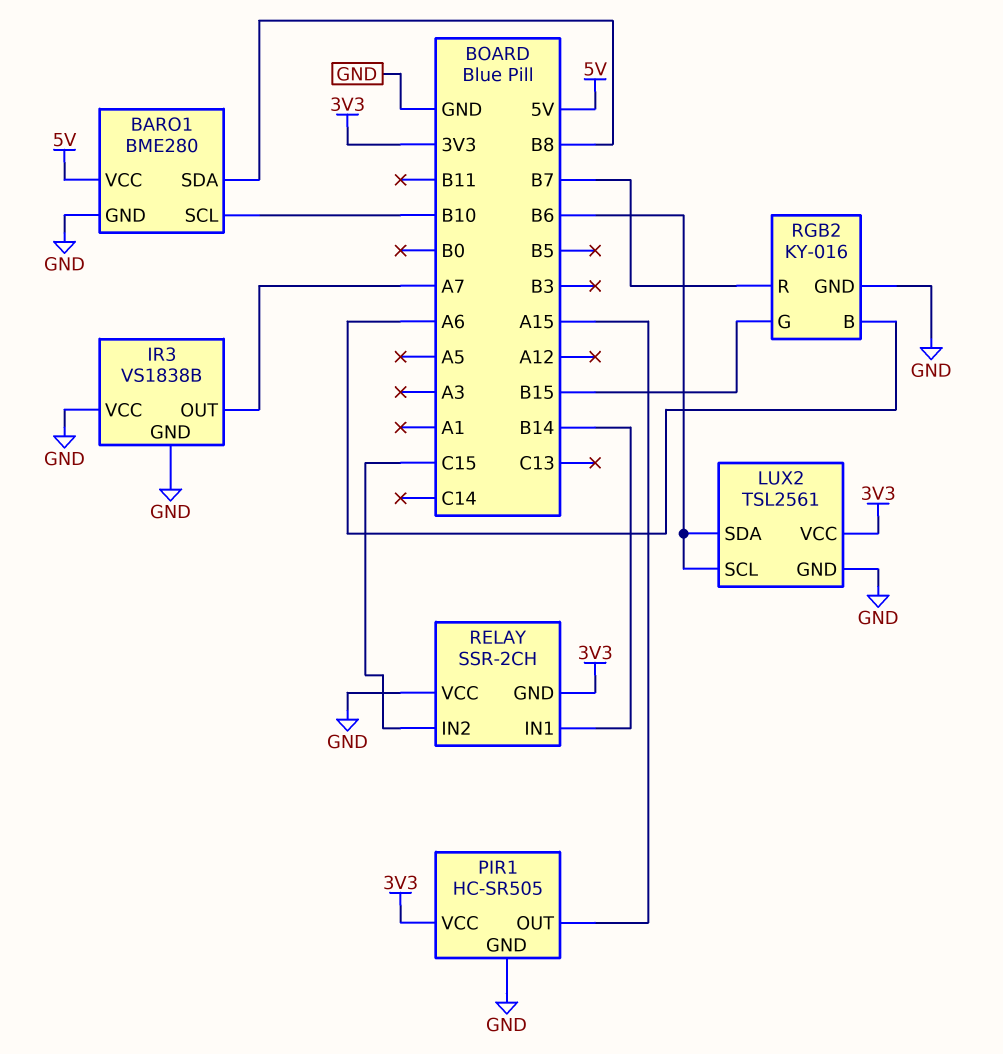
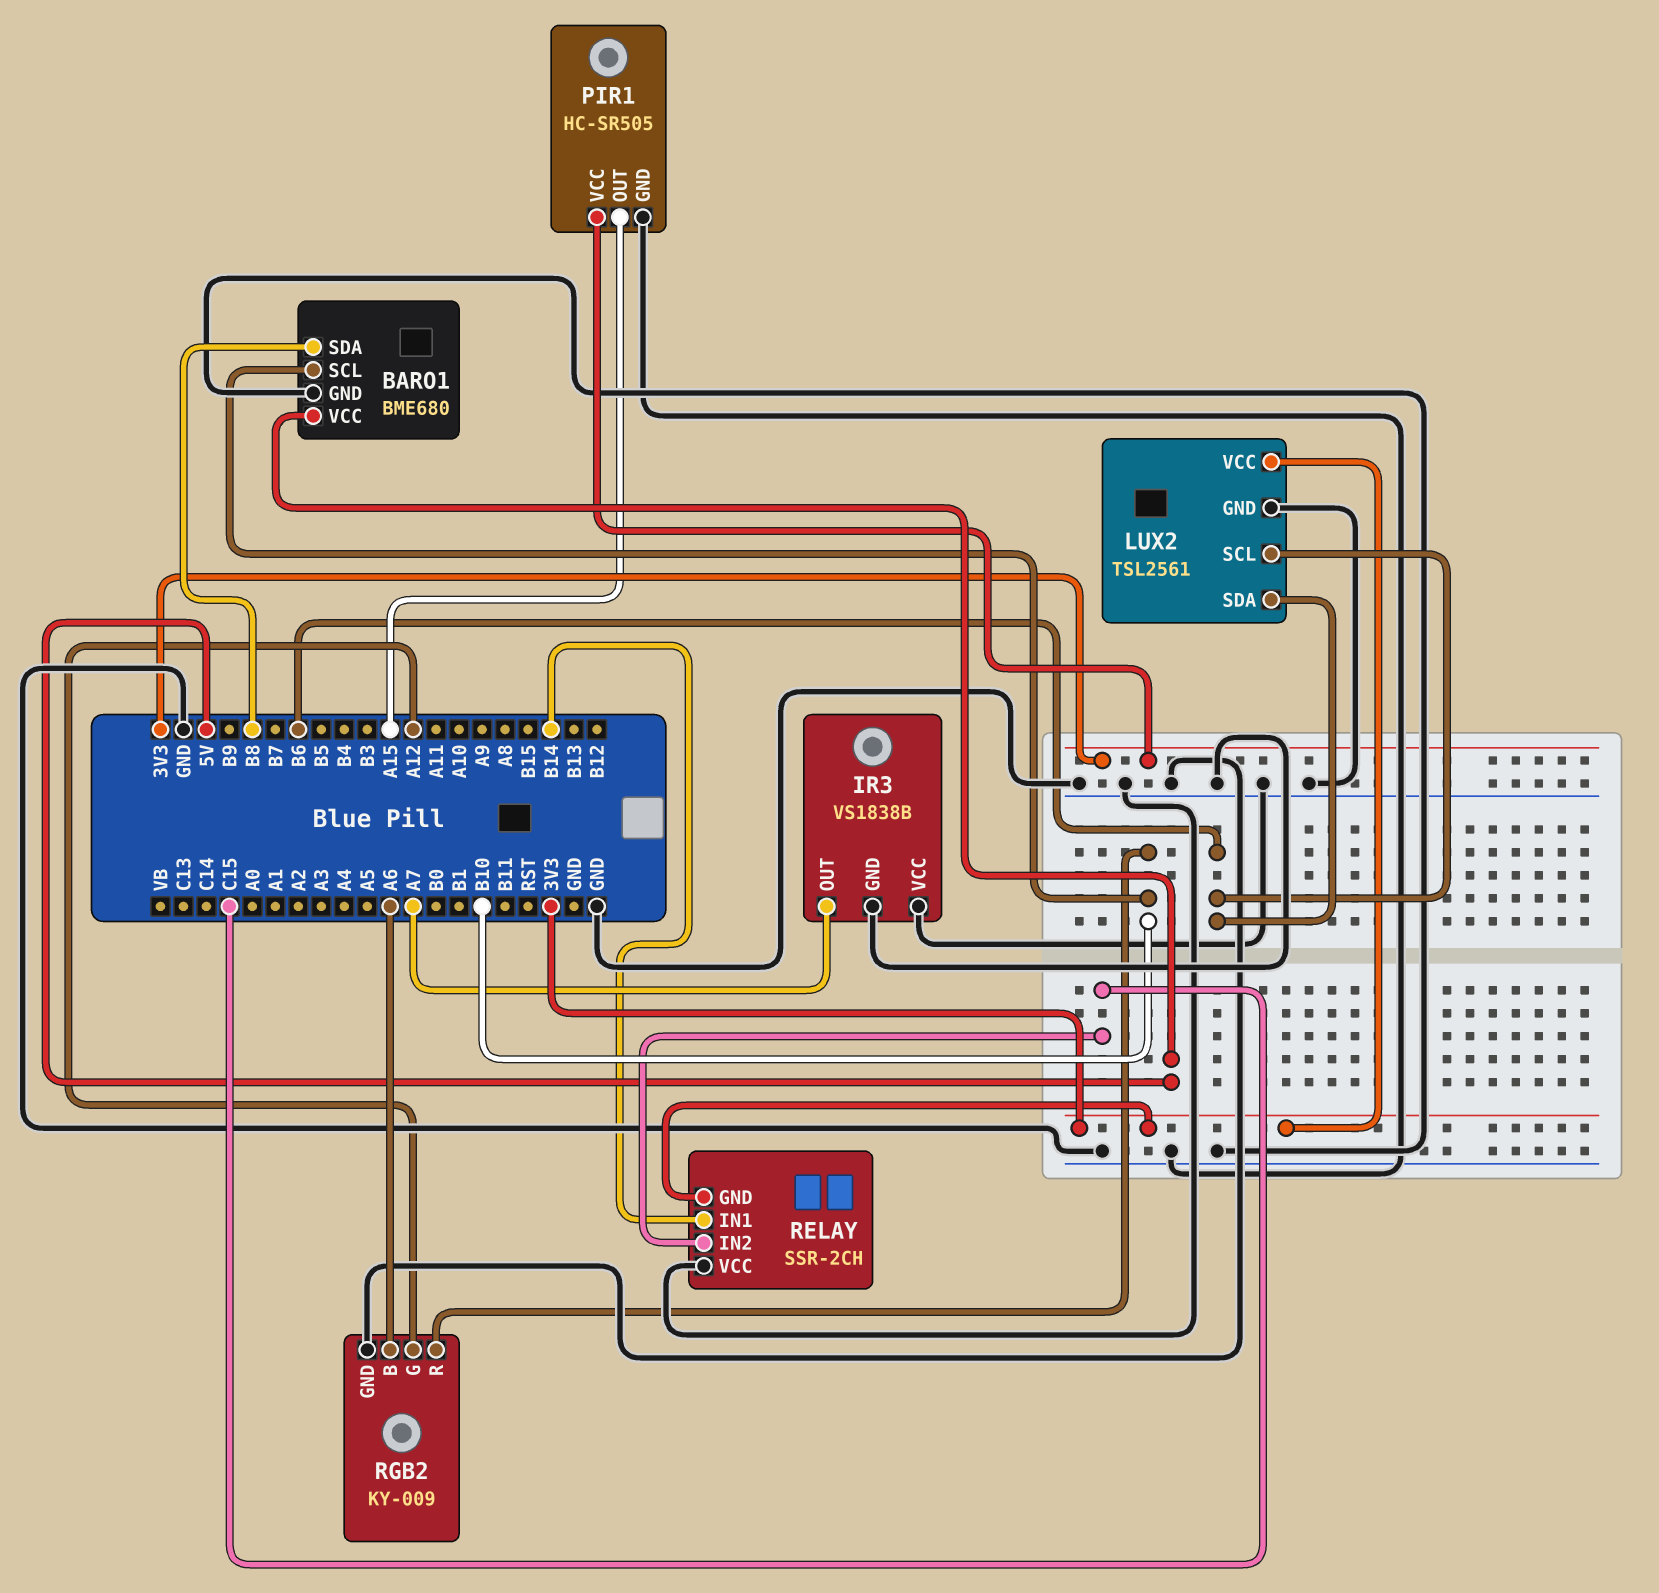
BARO1: BME280 -> BME680
RGB2: KY-016 -> KY-009
RGB2 pin G: B15 -> A12
RGB2 pin R: B7 -> B10

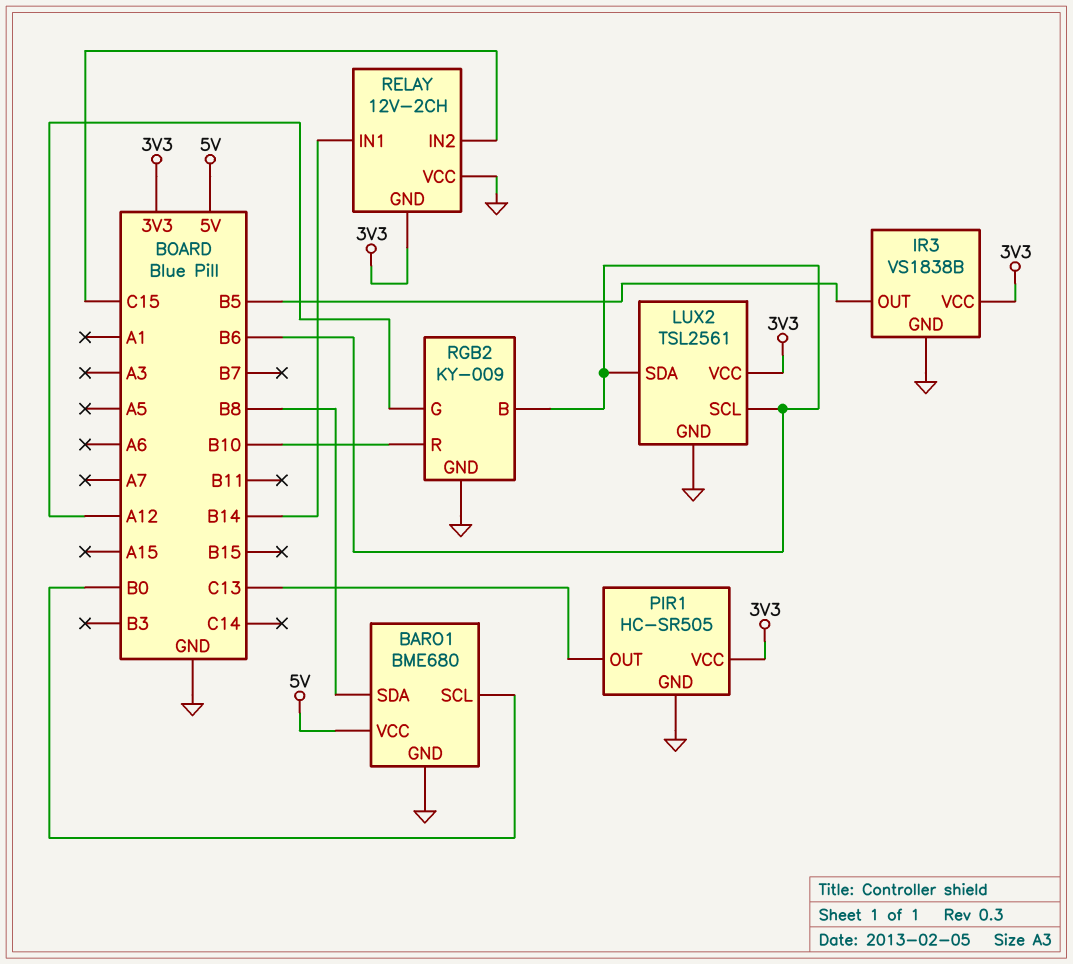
BARO1 pin SCL: B10 -> B0
IR3 pin OUT: A7 -> B5
IR3 pin VCC: GND -> 3V3
PIR1 pin OUT: A15 -> C13
RELAY: SSR-2CH -> 12V-2CH
RGB2 pin B: A6 -> B6

